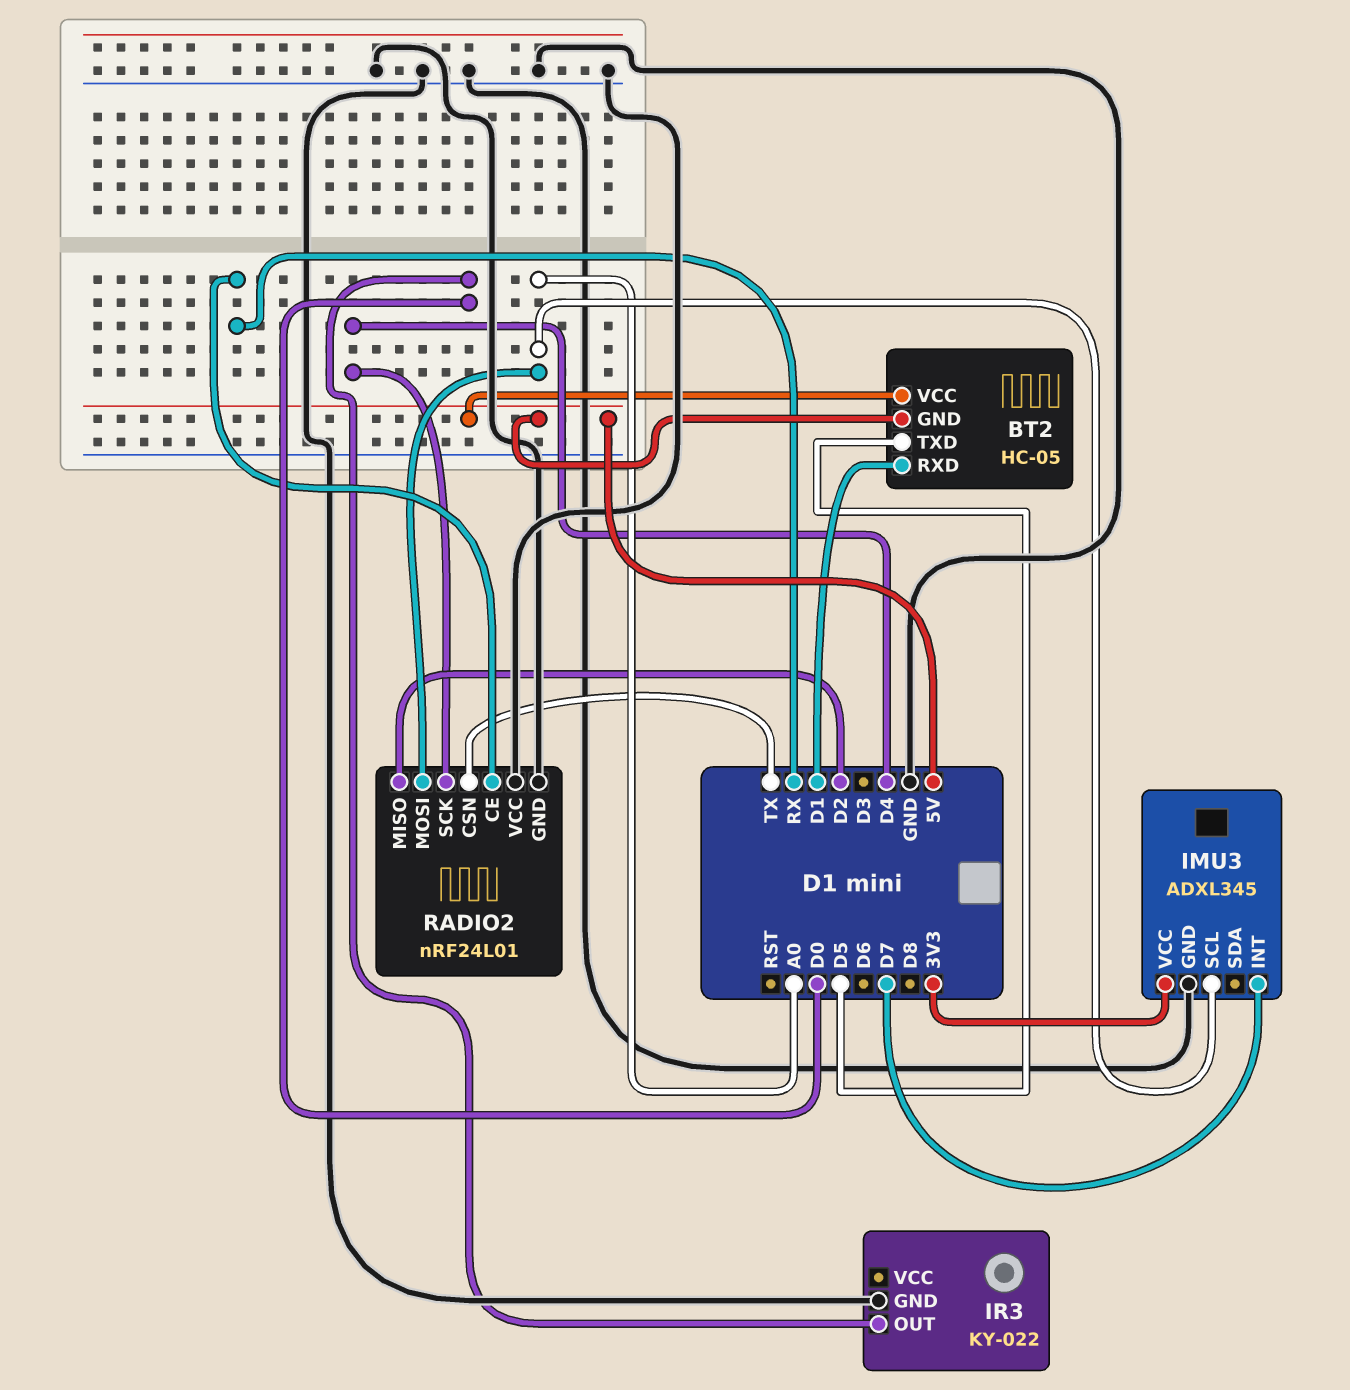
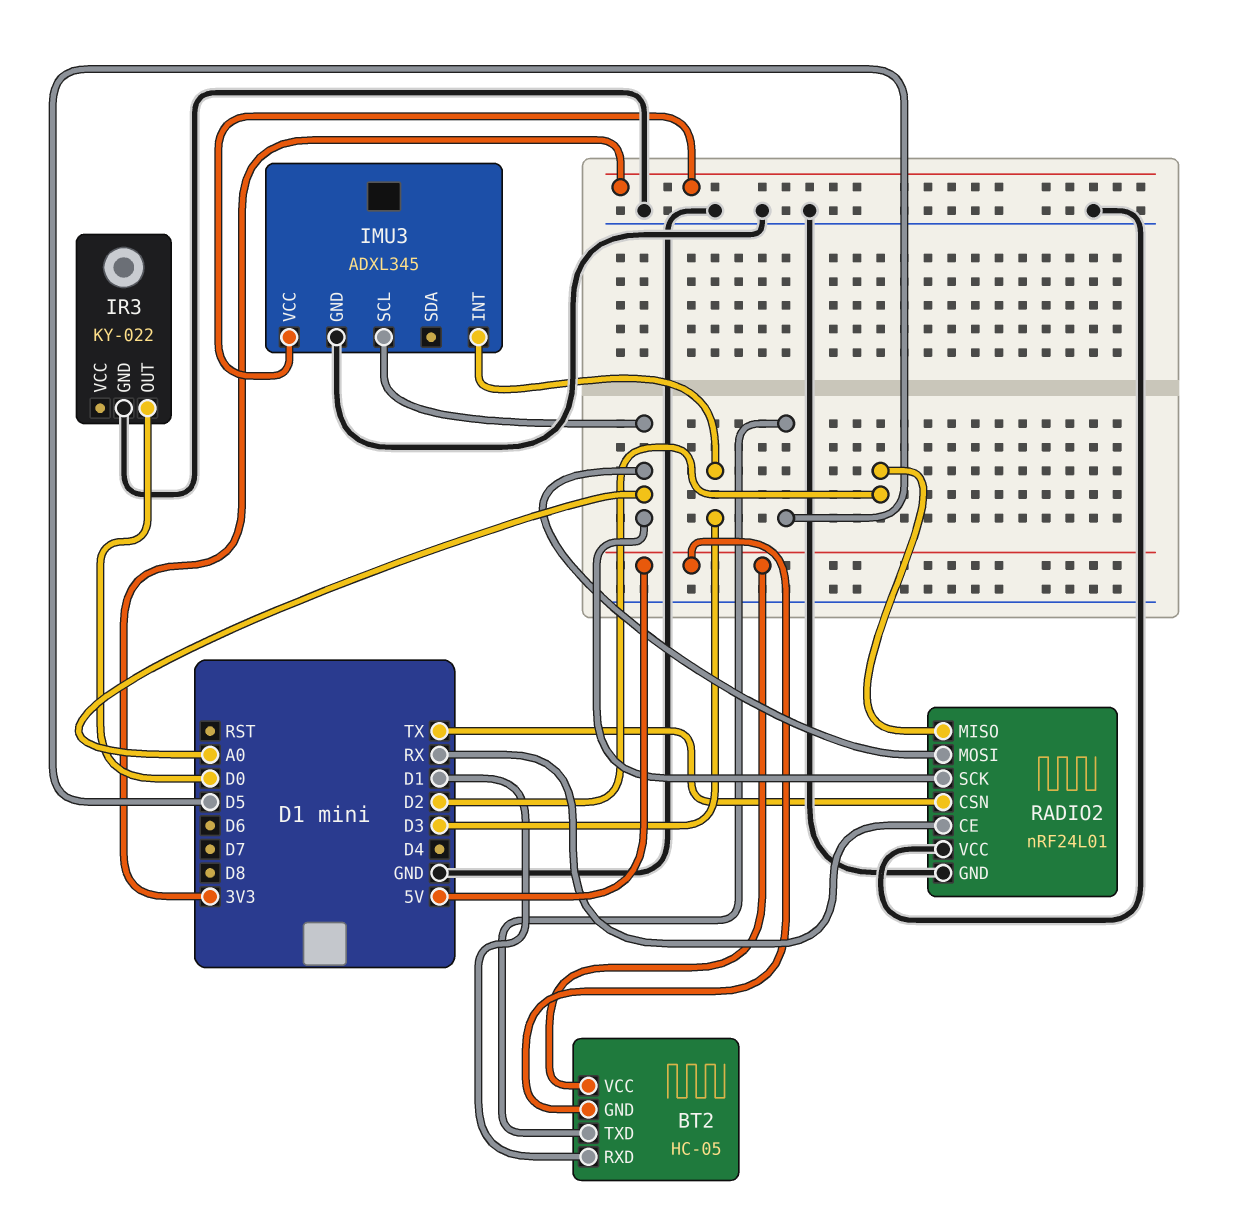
IMU3 pin INT: D7 -> D3
RADIO2 pin SCK: D4 -> A0

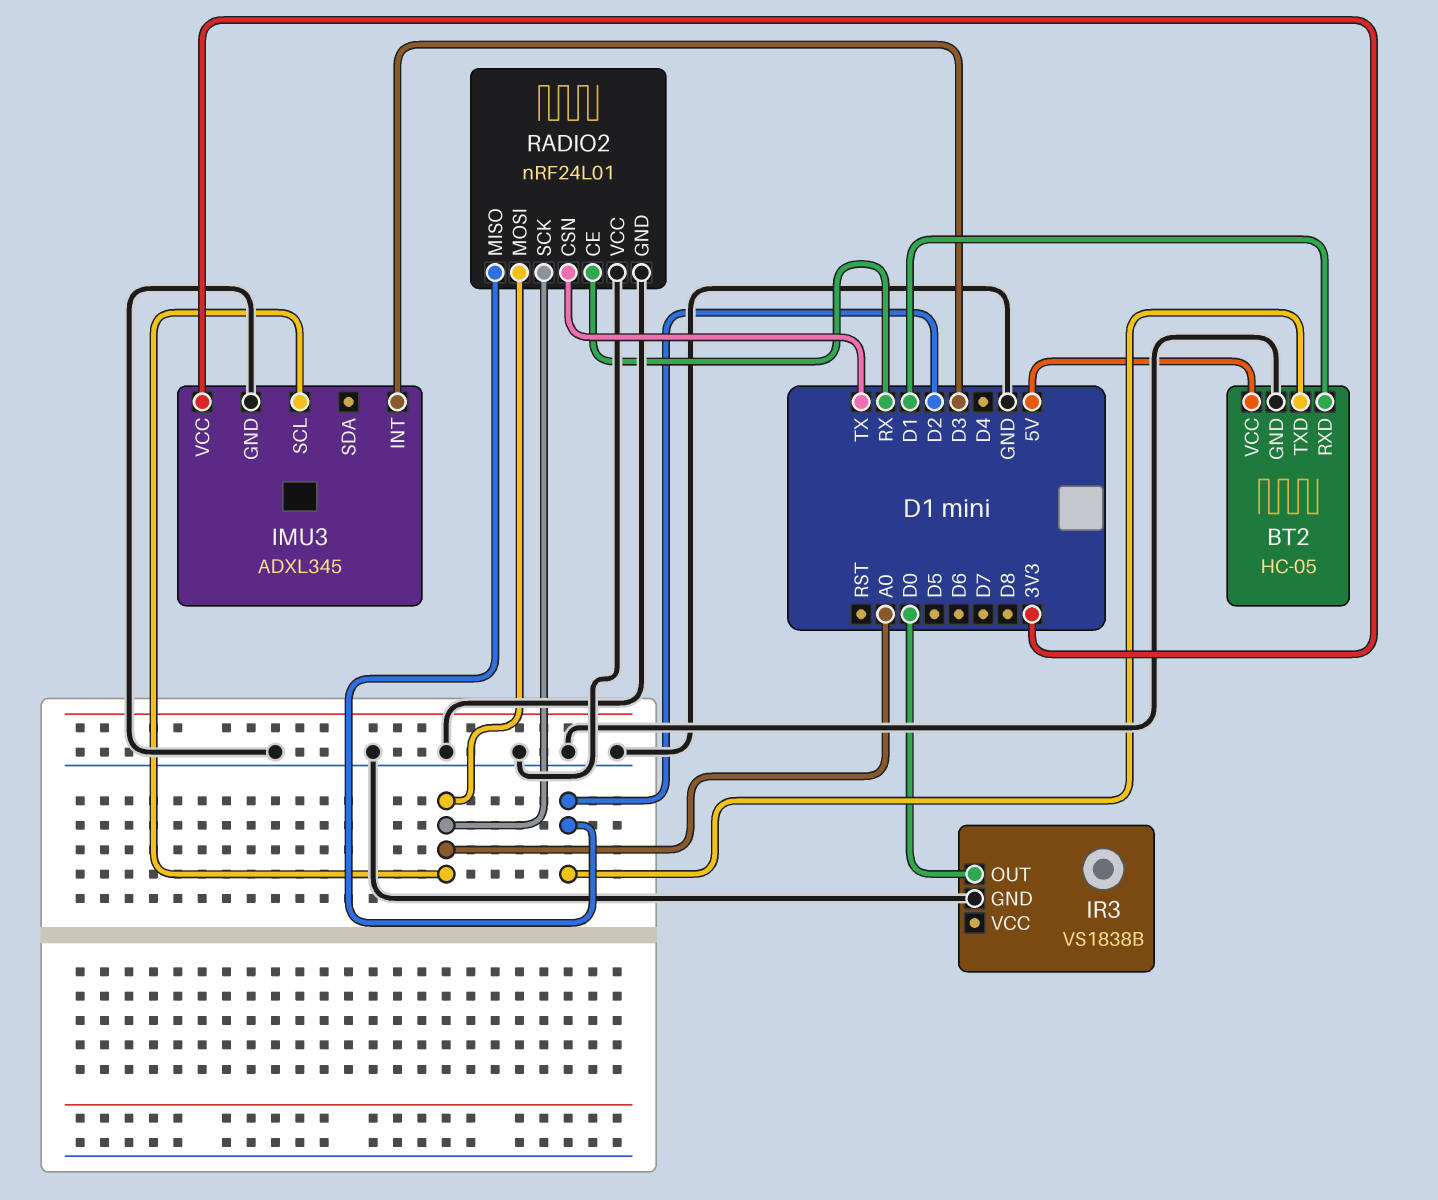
BT2 pin GND: 5V -> GND
BT2 pin TXD: D5 -> D2
IR3: KY-022 -> VS1838B

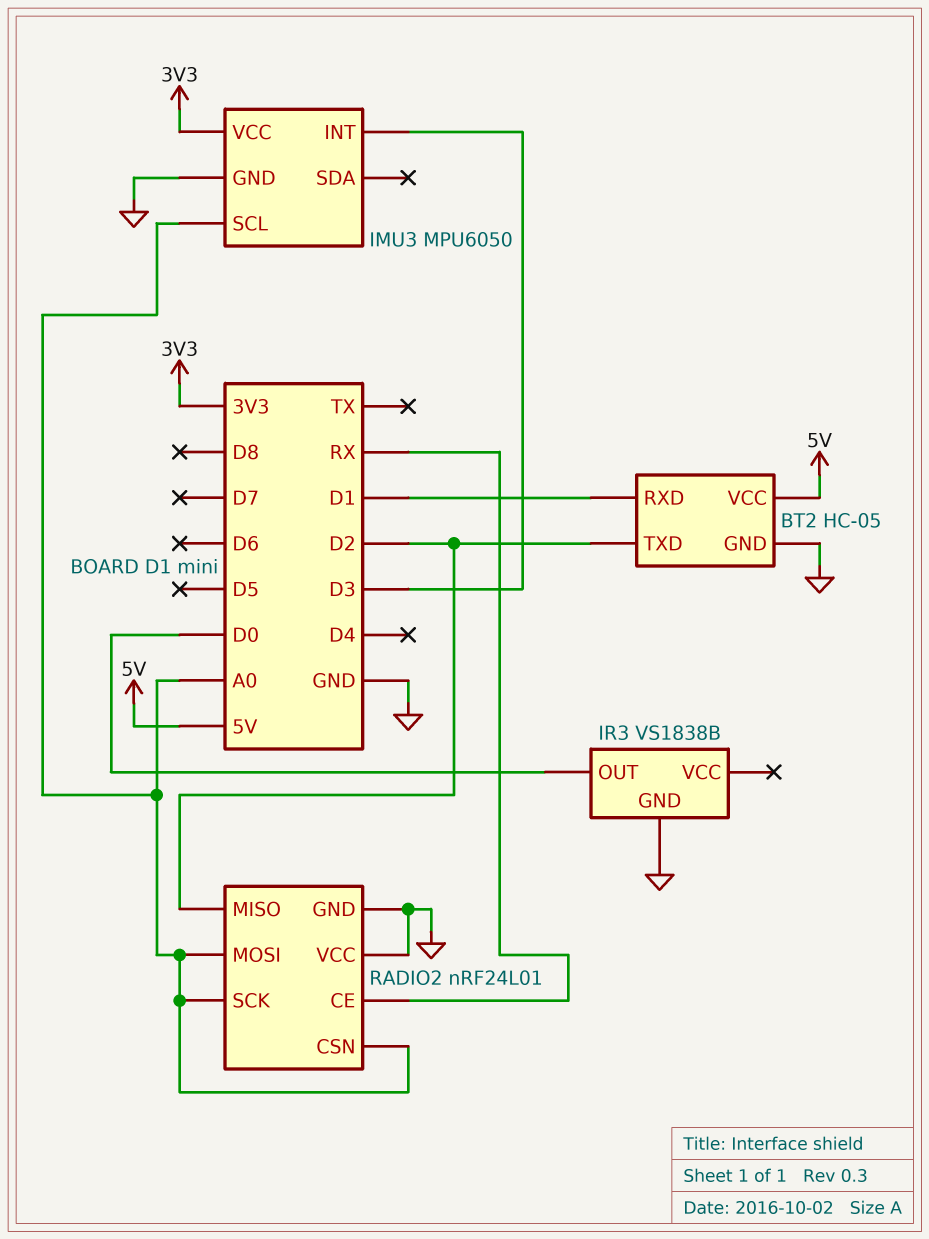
IMU3: ADXL345 -> MPU6050
RADIO2 pin CSN: TX -> A0

